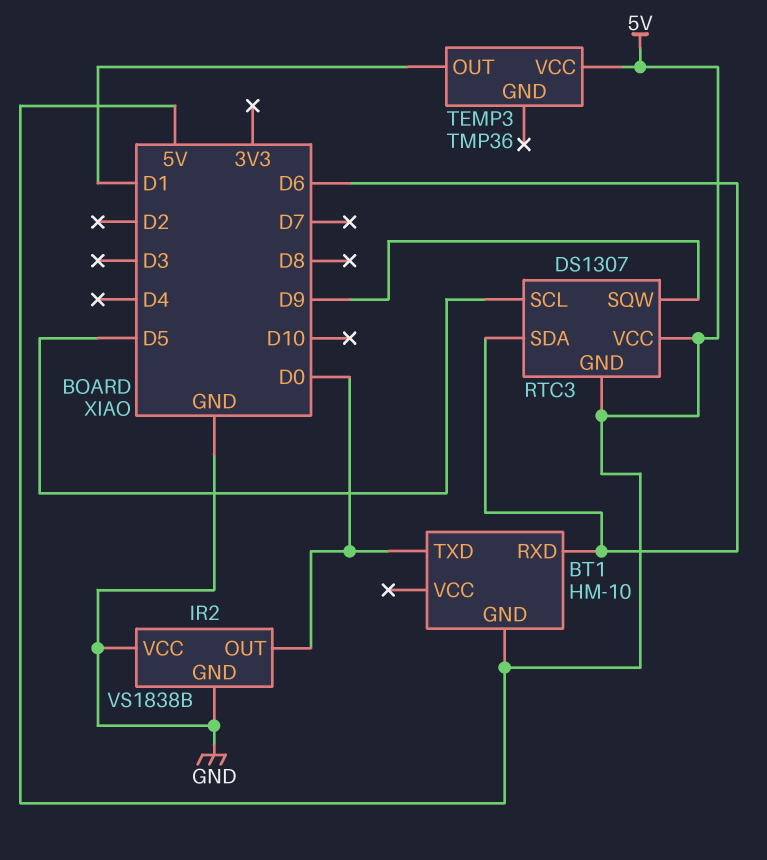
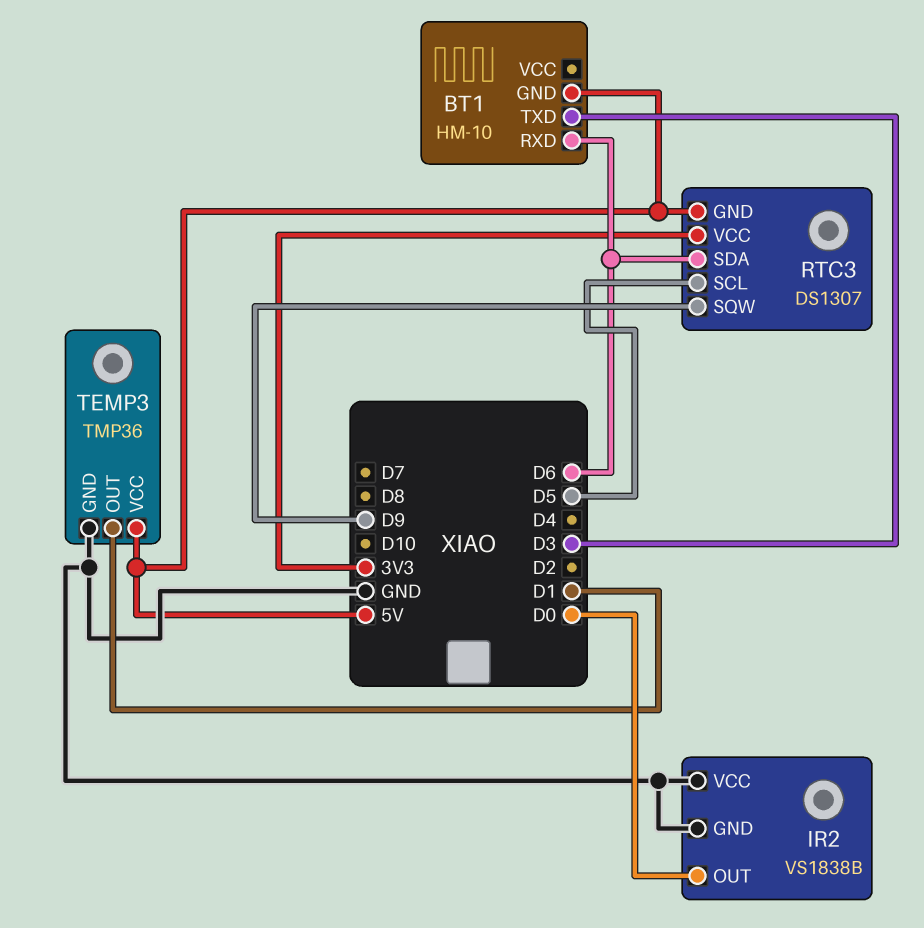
BT1 pin TXD: D0 -> D3
RTC3 pin VCC: 5V -> 3V3
TEMP3 pin GND: none -> GND

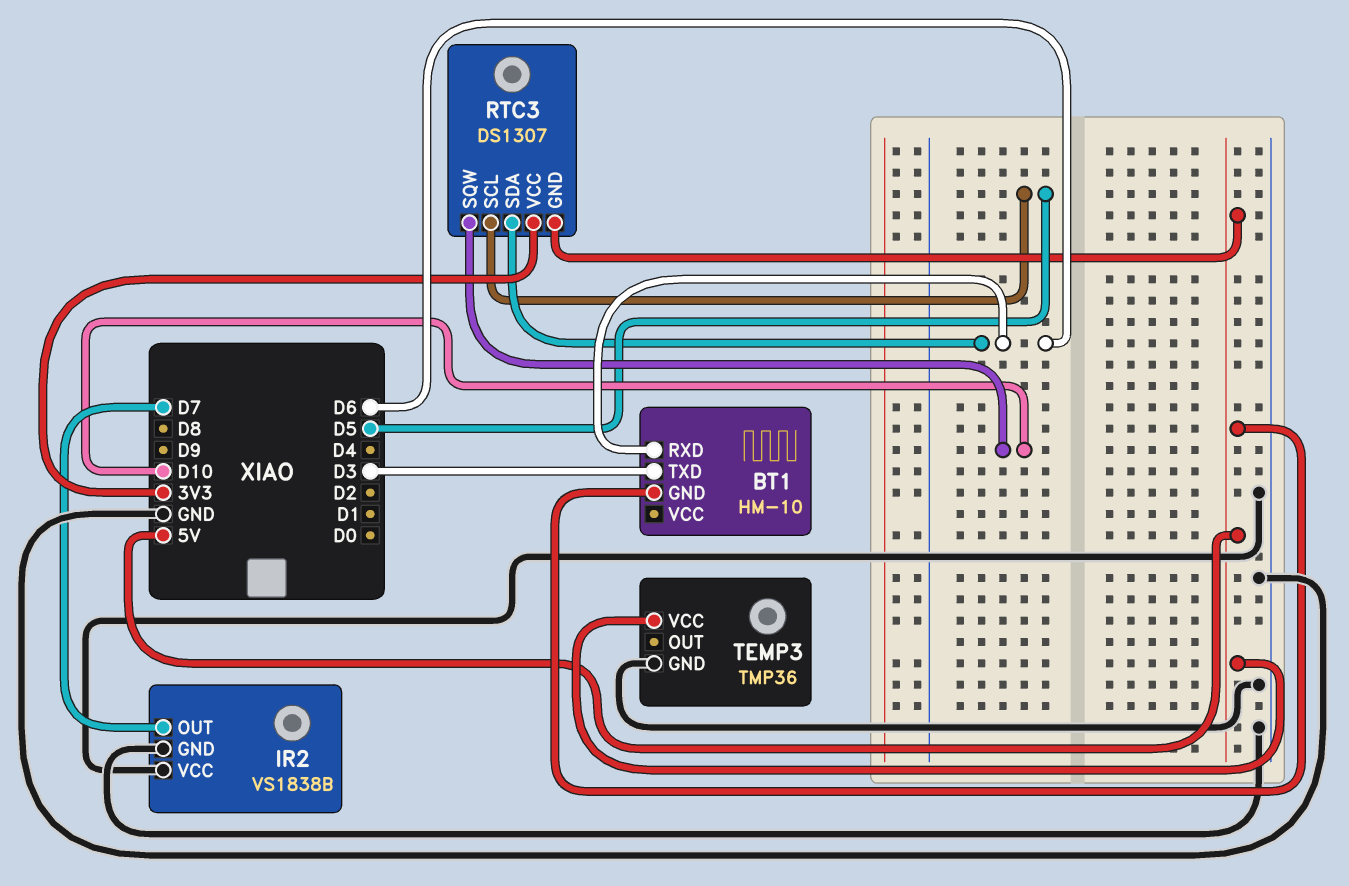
IR2 pin OUT: D0 -> D7
RTC3 pin SQW: D9 -> D10
TEMP3 pin OUT: D1 -> none

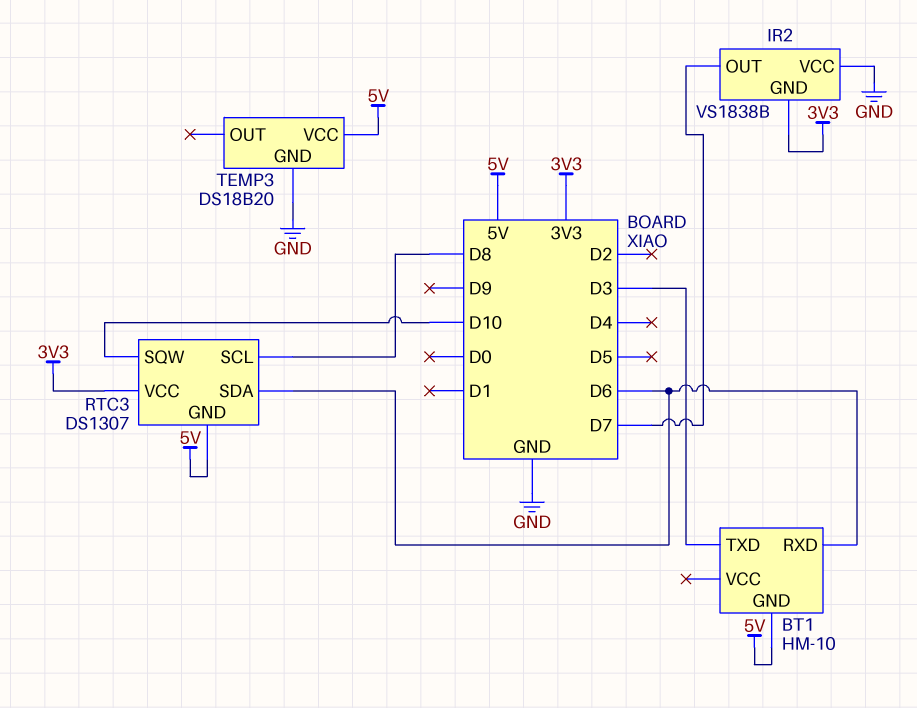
IR2 pin GND: GND -> 3V3
RTC3 pin SCL: D5 -> D8
TEMP3: TMP36 -> DS18B20

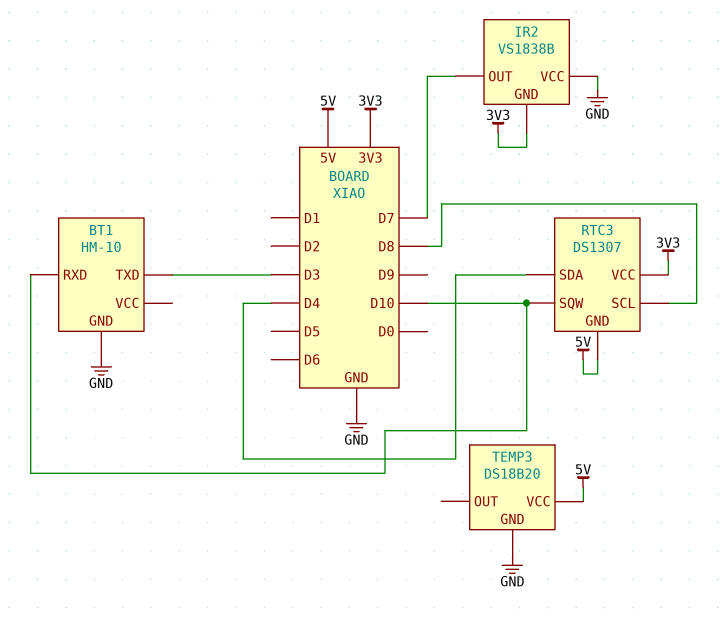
BT1 pin GND: 5V -> GND
BT1 pin RXD: D6 -> D10
RTC3 pin SDA: D6 -> D4

